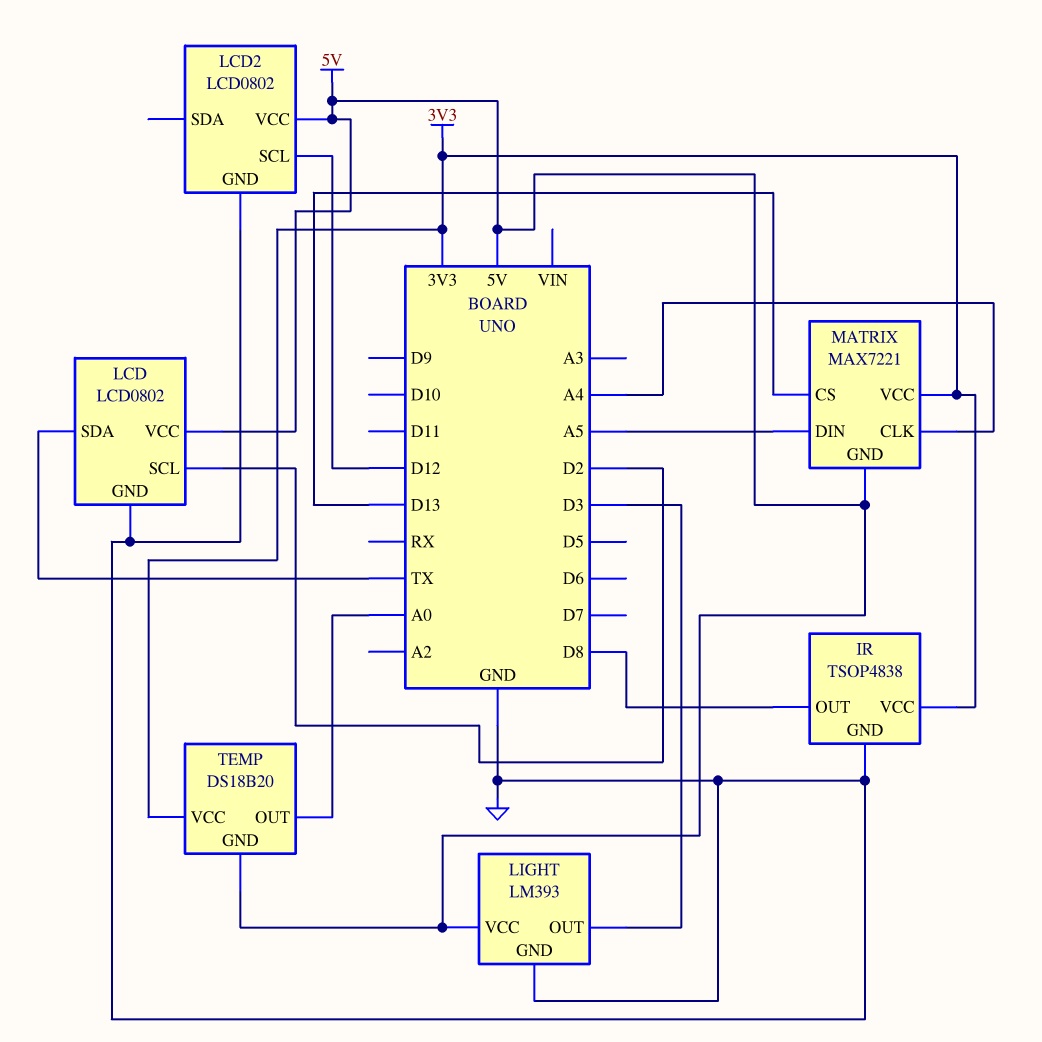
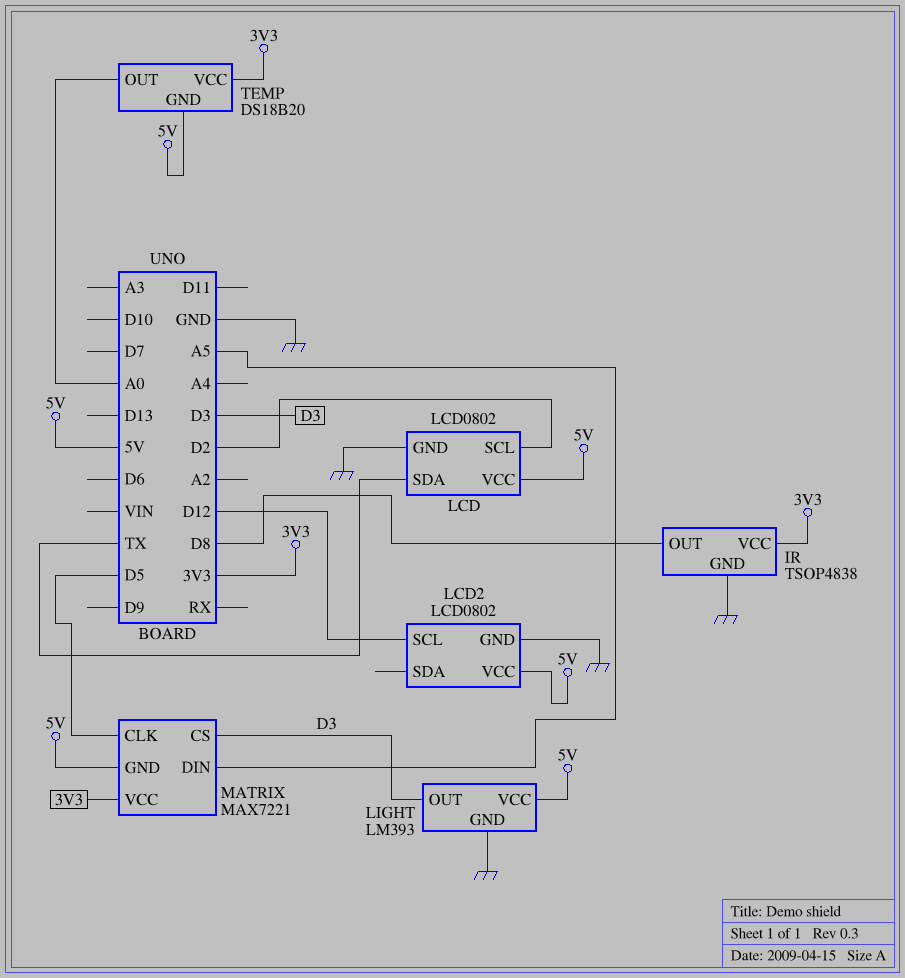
MATRIX pin CLK: A4 -> D5
MATRIX pin CS: D13 -> D3

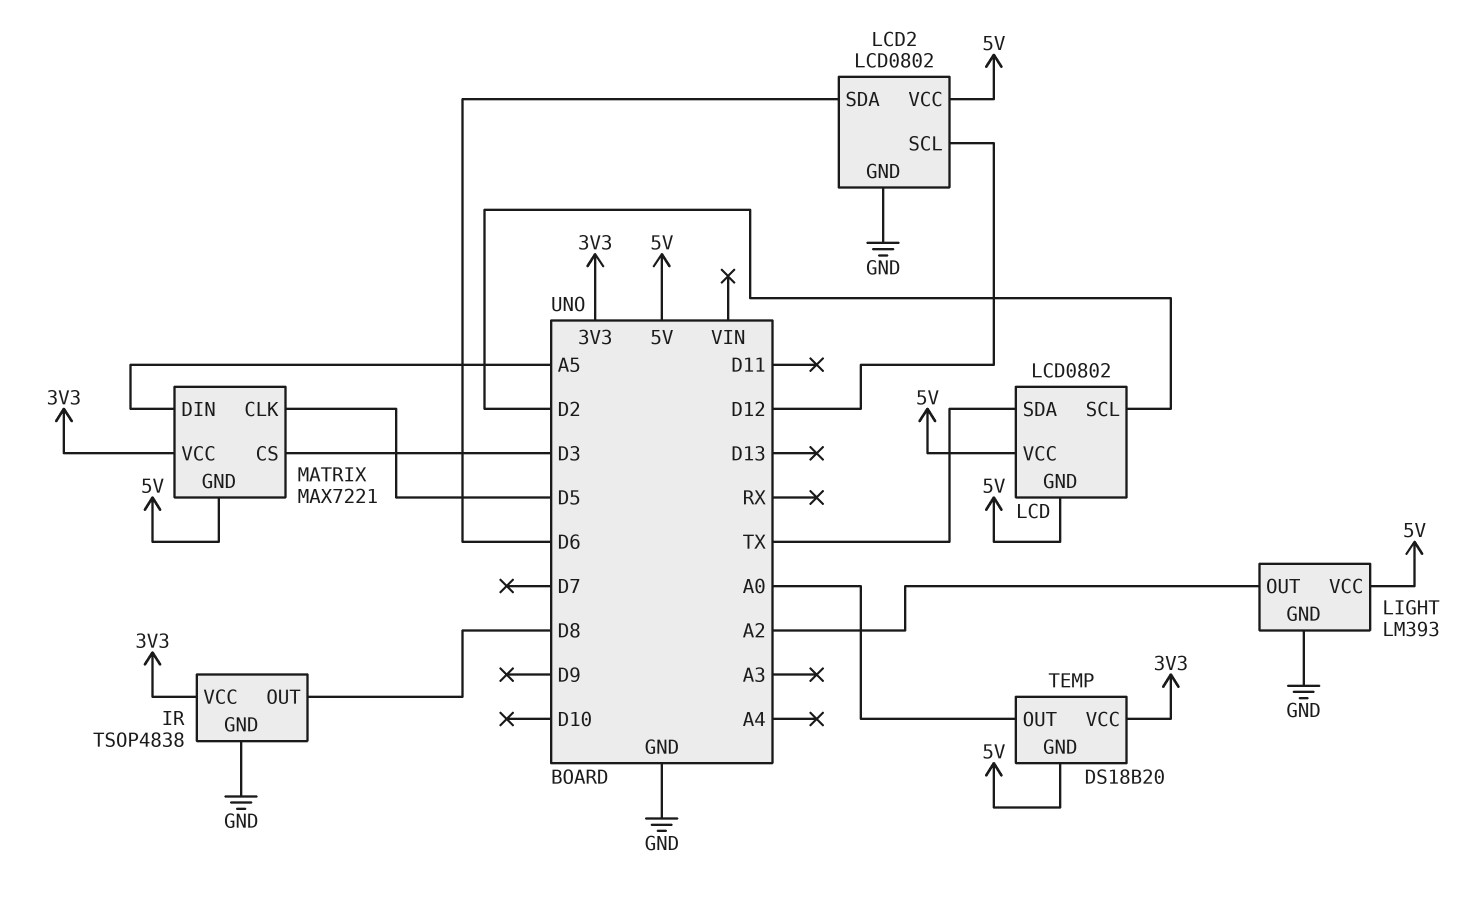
LCD pin GND: GND -> 5V
LCD2 pin SDA: none -> D6
LIGHT pin OUT: D3 -> A2

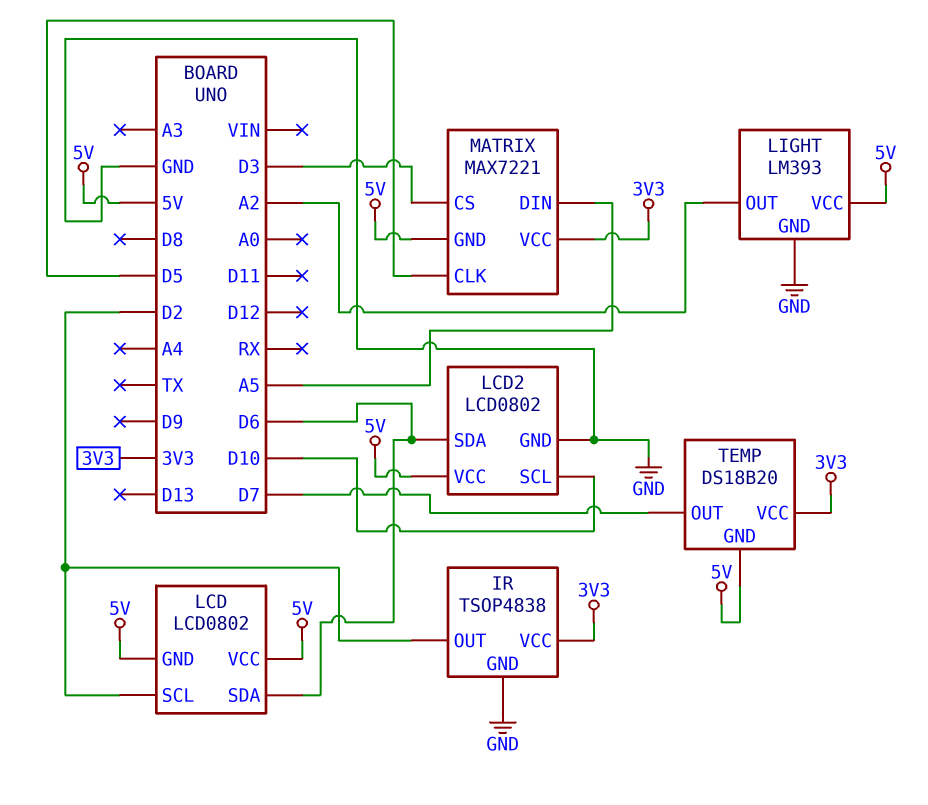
IR pin OUT: D8 -> D2
LCD pin SDA: TX -> D6
LCD2 pin SCL: D12 -> D10
TEMP pin OUT: A0 -> D7

